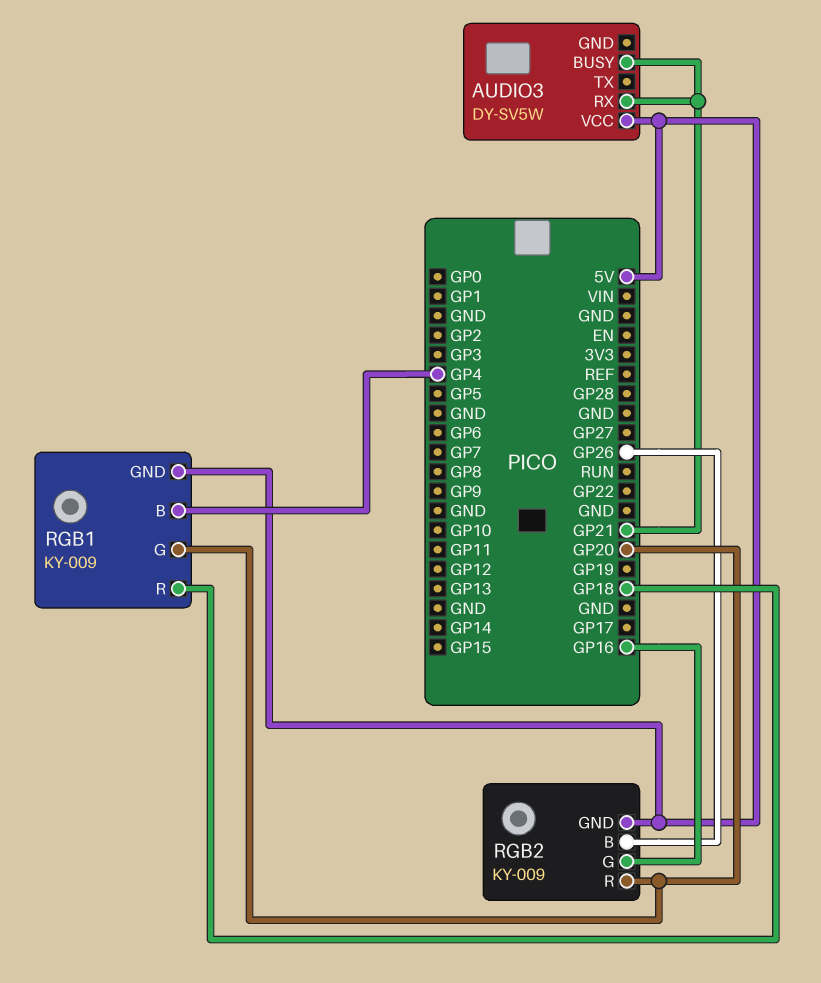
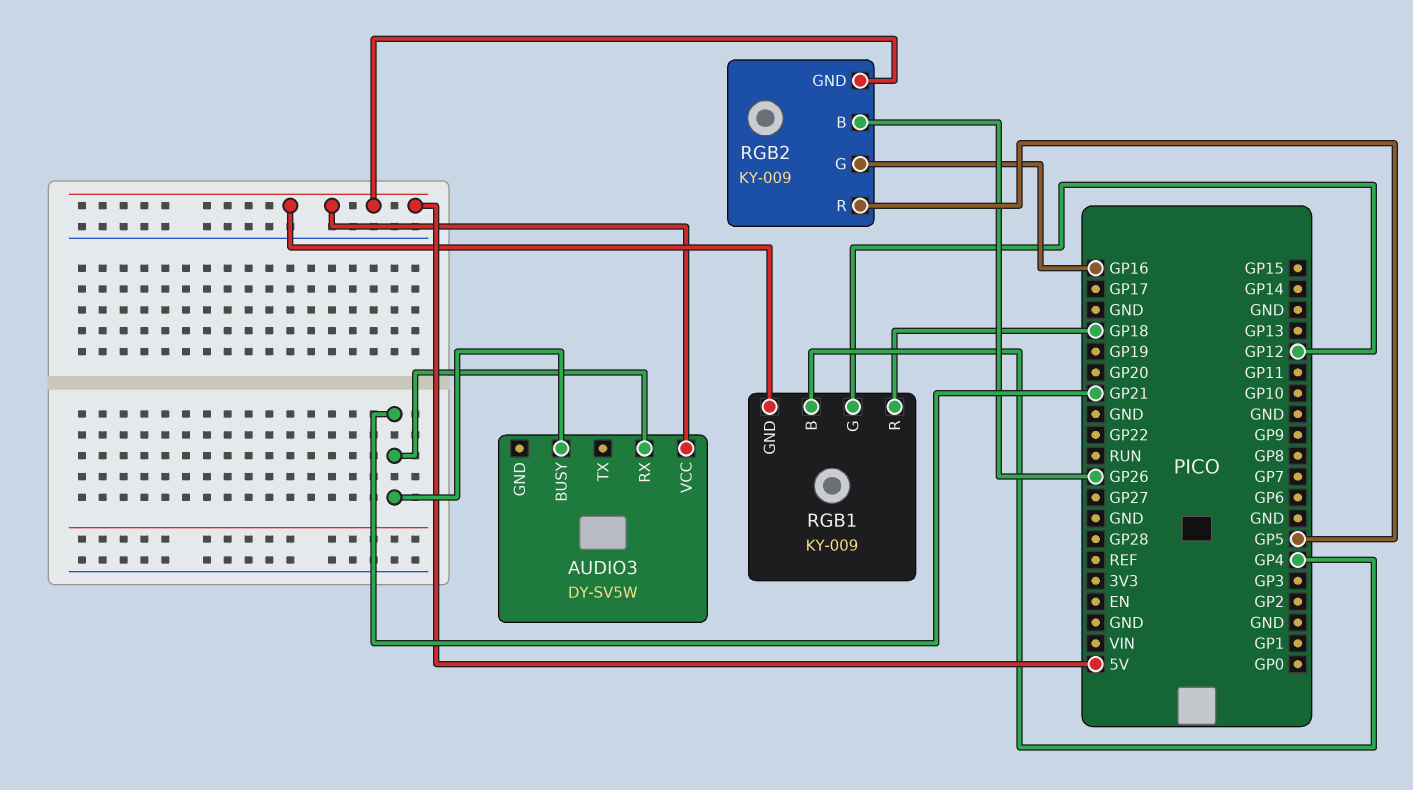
RGB1 pin G: GP20 -> GP12
RGB2 pin R: GP20 -> GP5

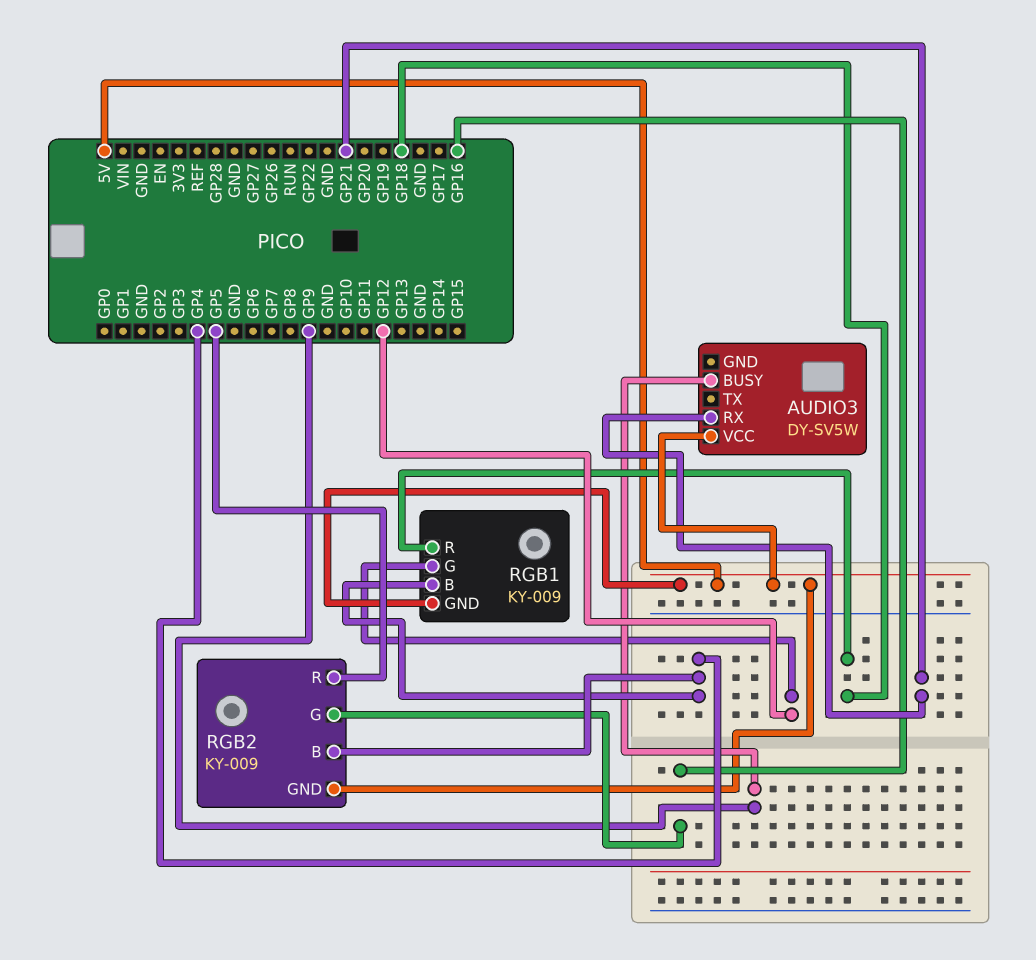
AUDIO3 pin BUSY: GP21 -> GP9
RGB2 pin B: GP26 -> GP4

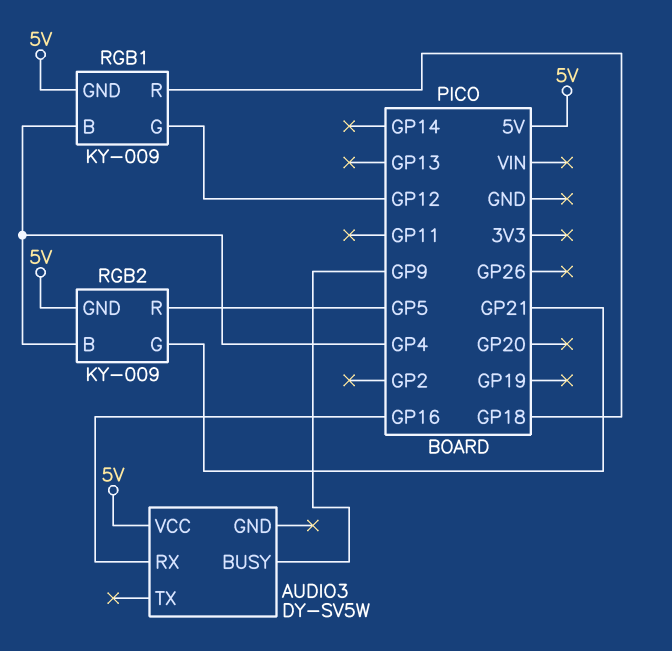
AUDIO3 pin RX: GP21 -> GP16
RGB2 pin G: GP16 -> GP21

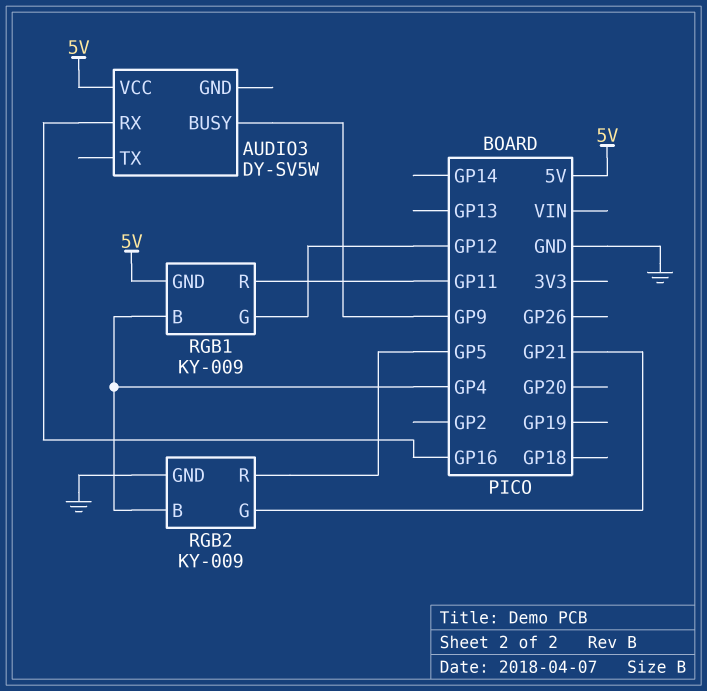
RGB1 pin R: GP18 -> GP11
RGB2 pin GND: 5V -> GND

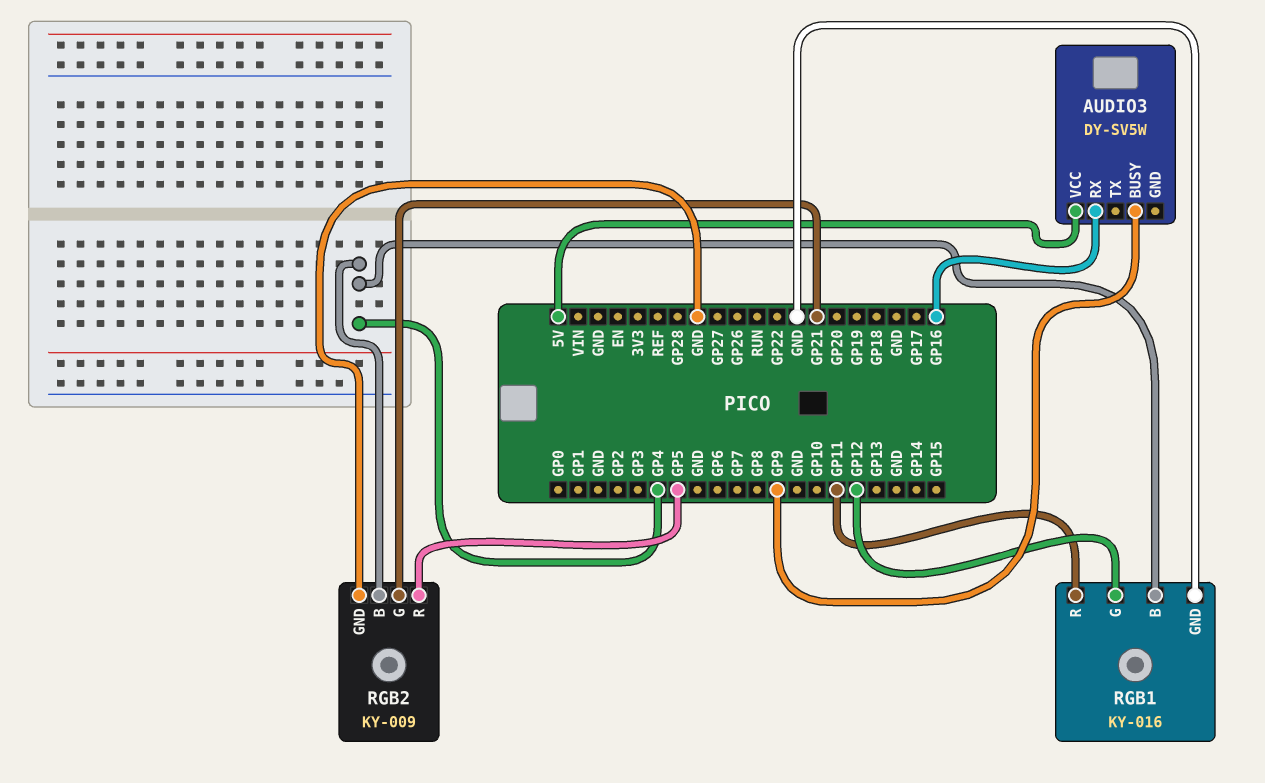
RGB1: KY-009 -> KY-016
RGB1 pin GND: 5V -> GND

